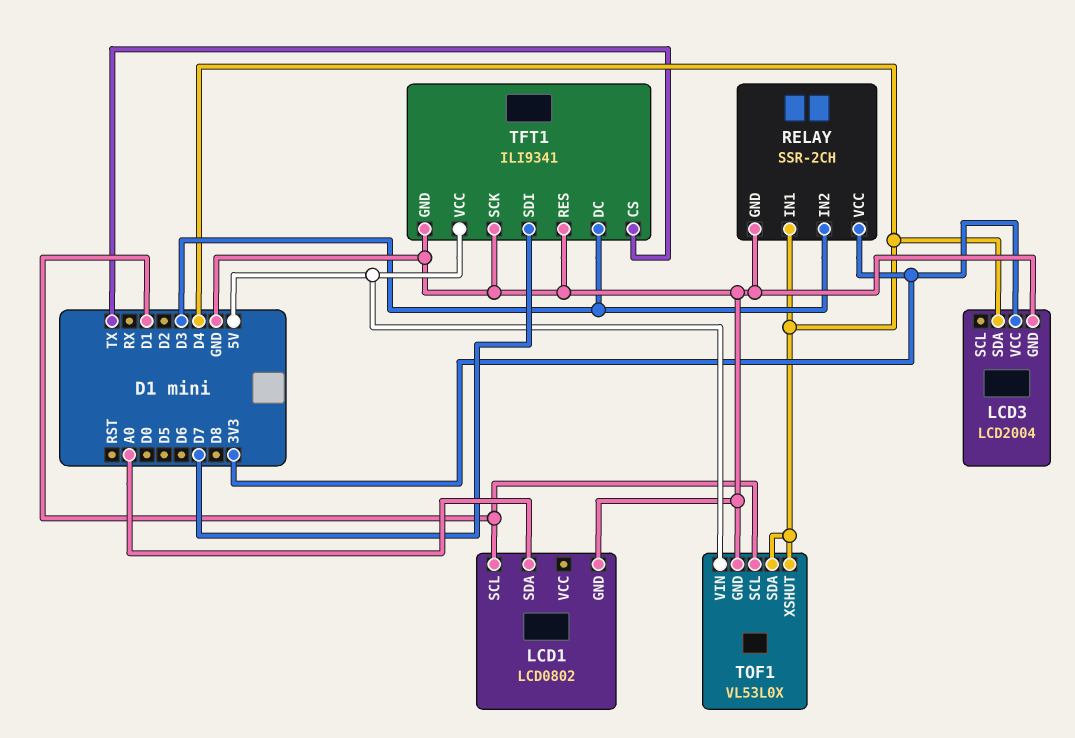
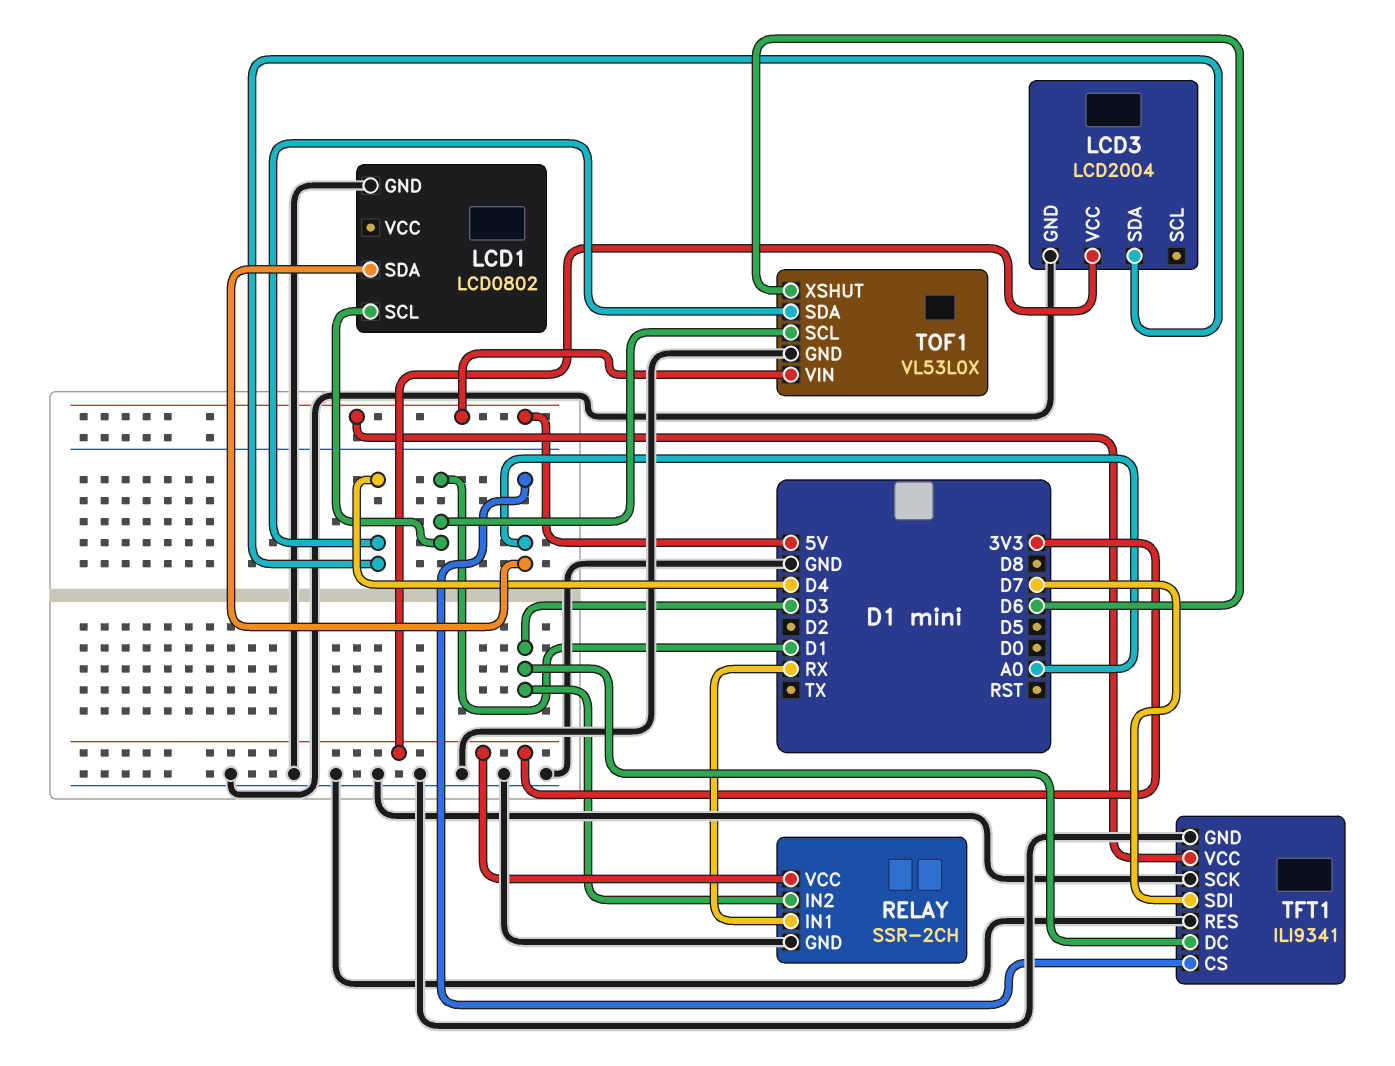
RELAY pin IN1: D4 -> RX
TFT1 pin CS: TX -> A0
TOF1 pin XSHUT: D4 -> D6

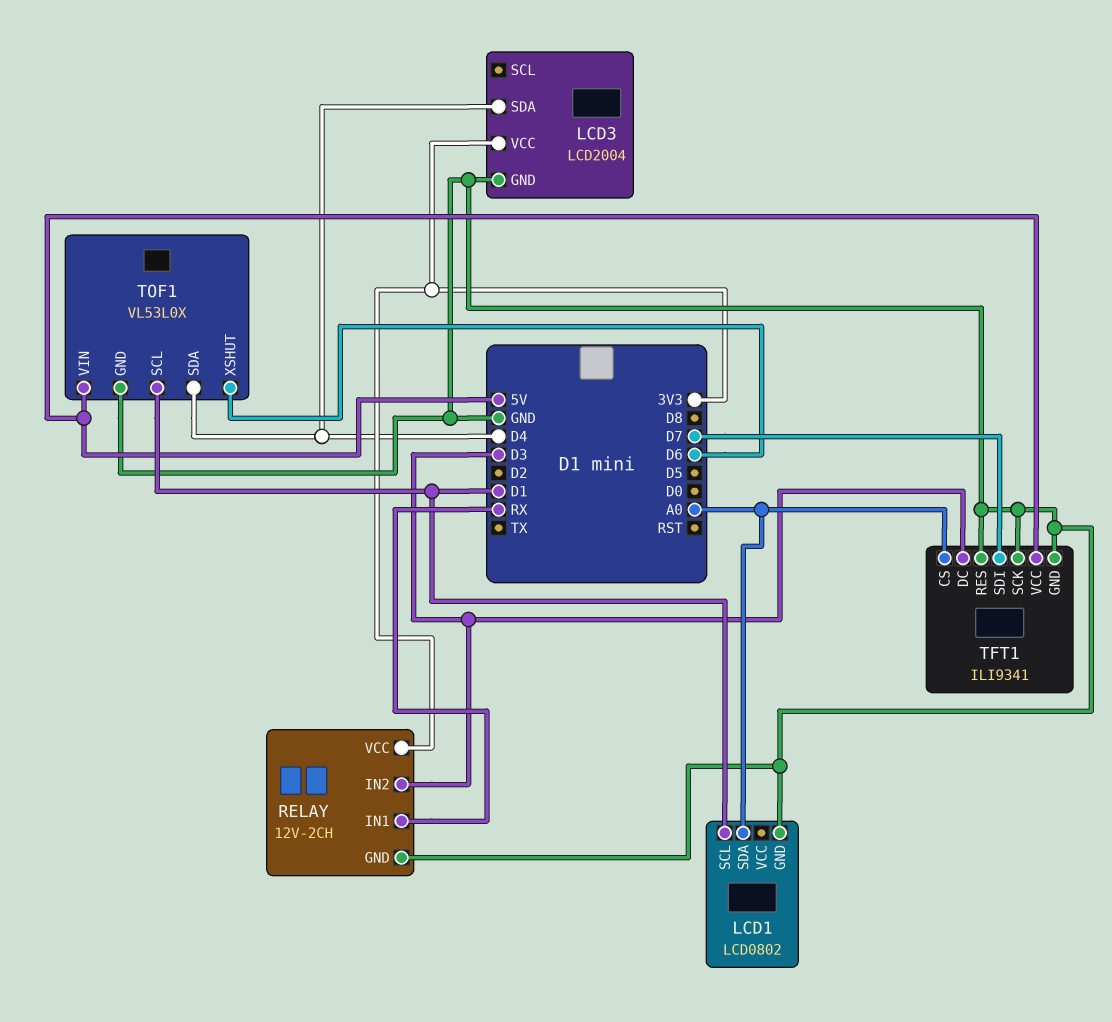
RELAY: SSR-2CH -> 12V-2CH

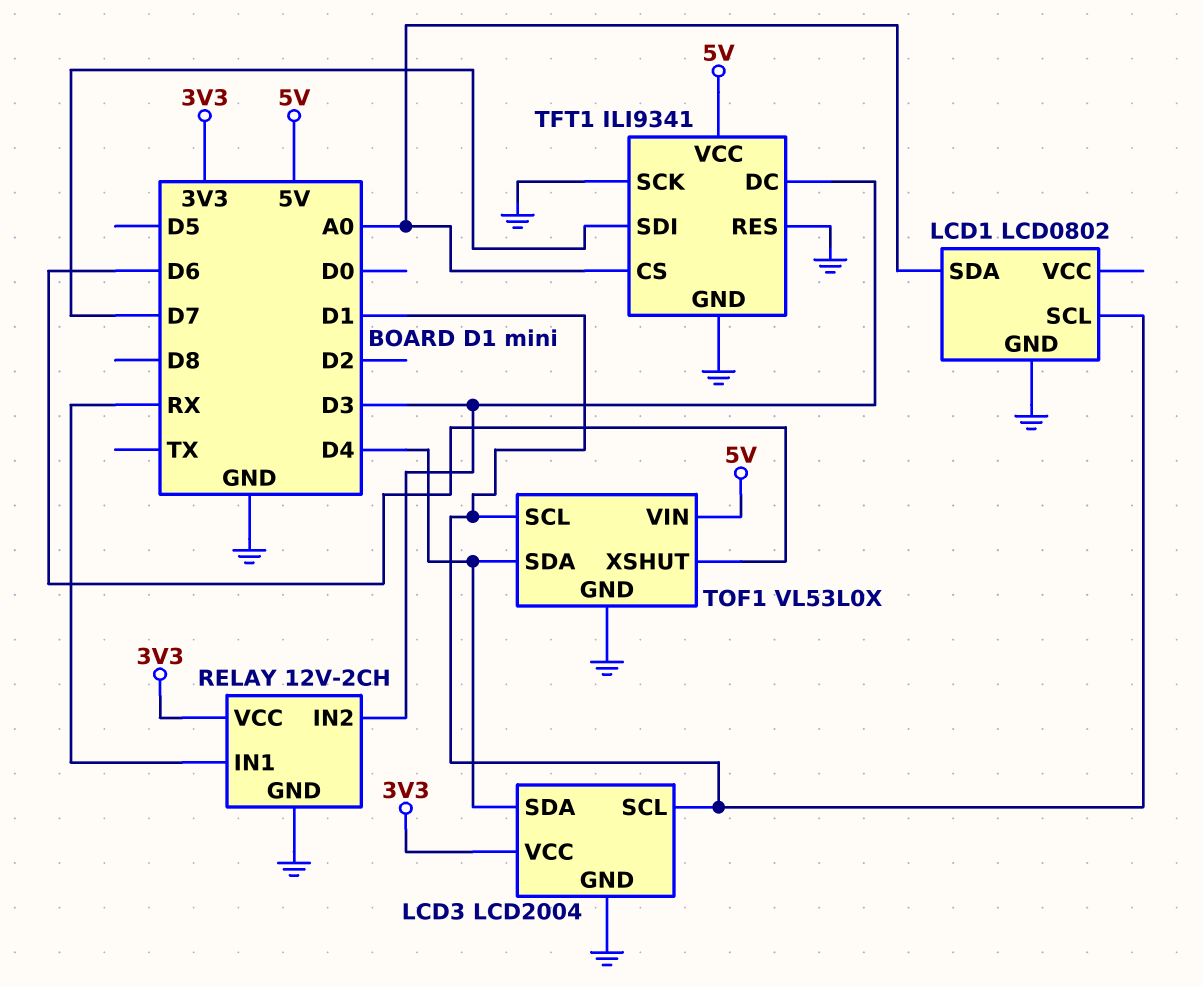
LCD3 pin SCL: none -> D1

